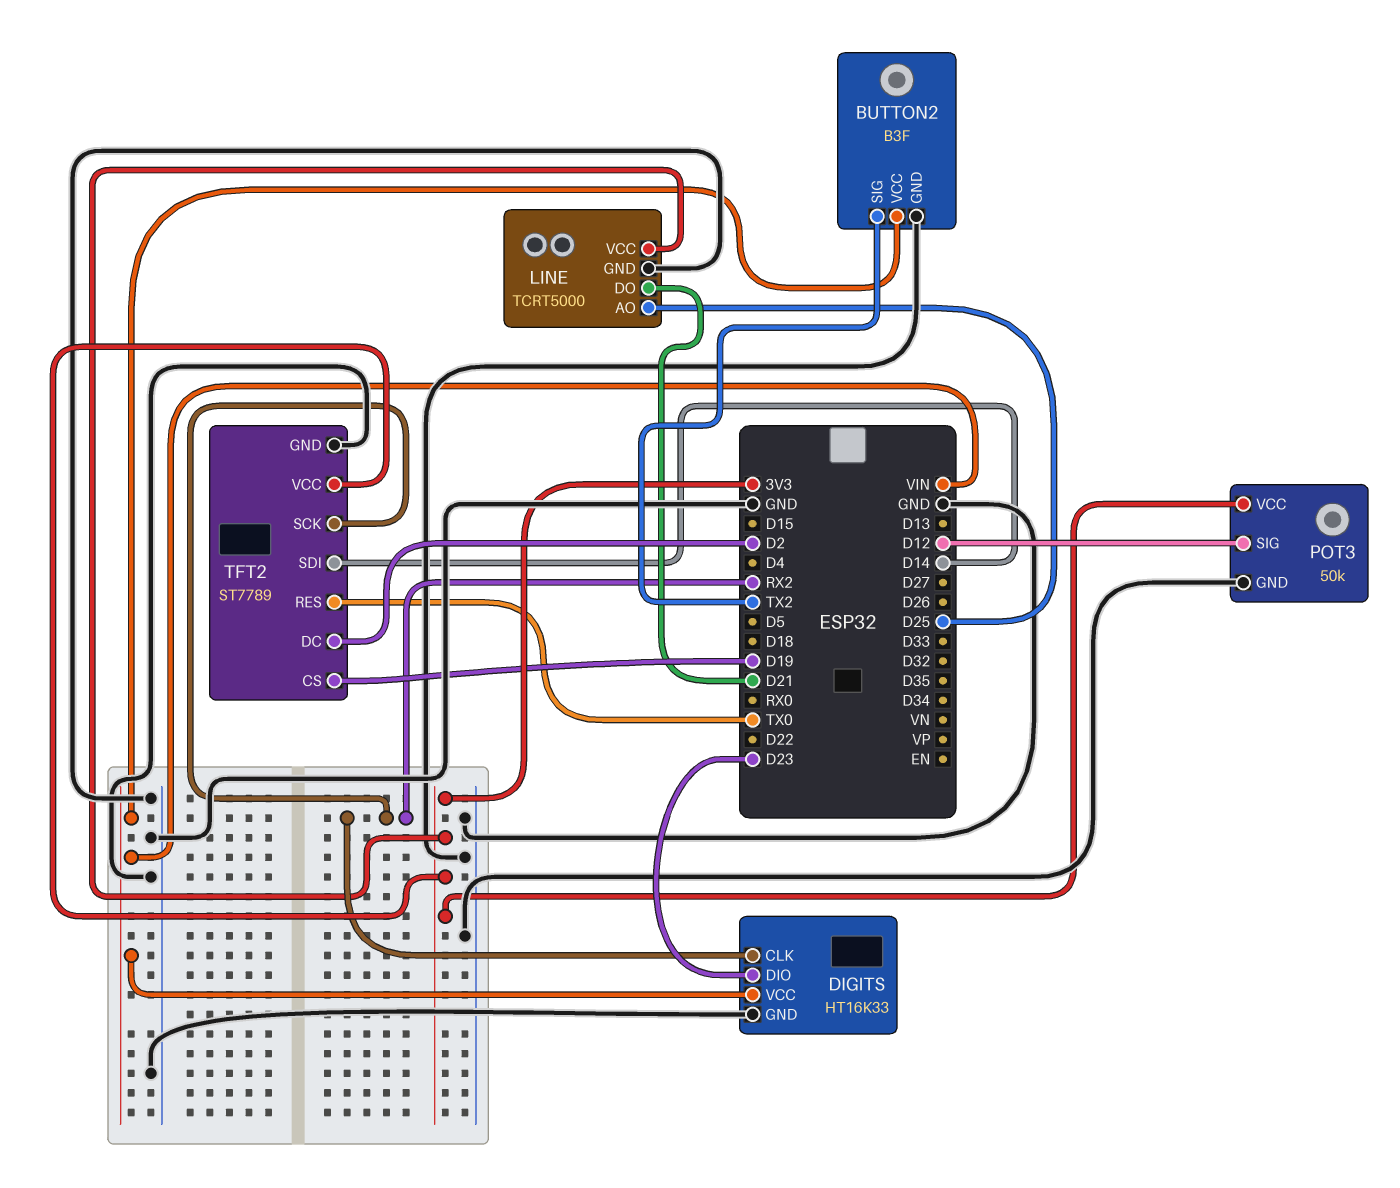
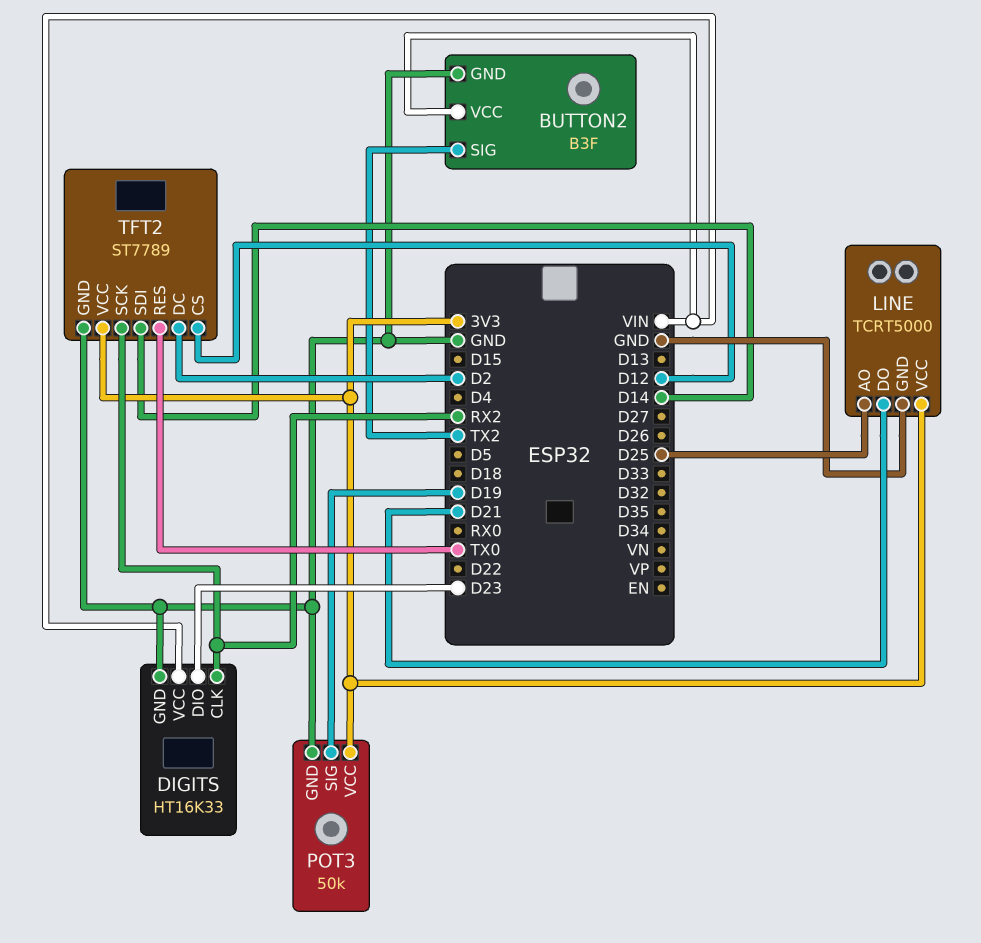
POT3 pin SIG: D12 -> D19
TFT2 pin CS: D19 -> D12

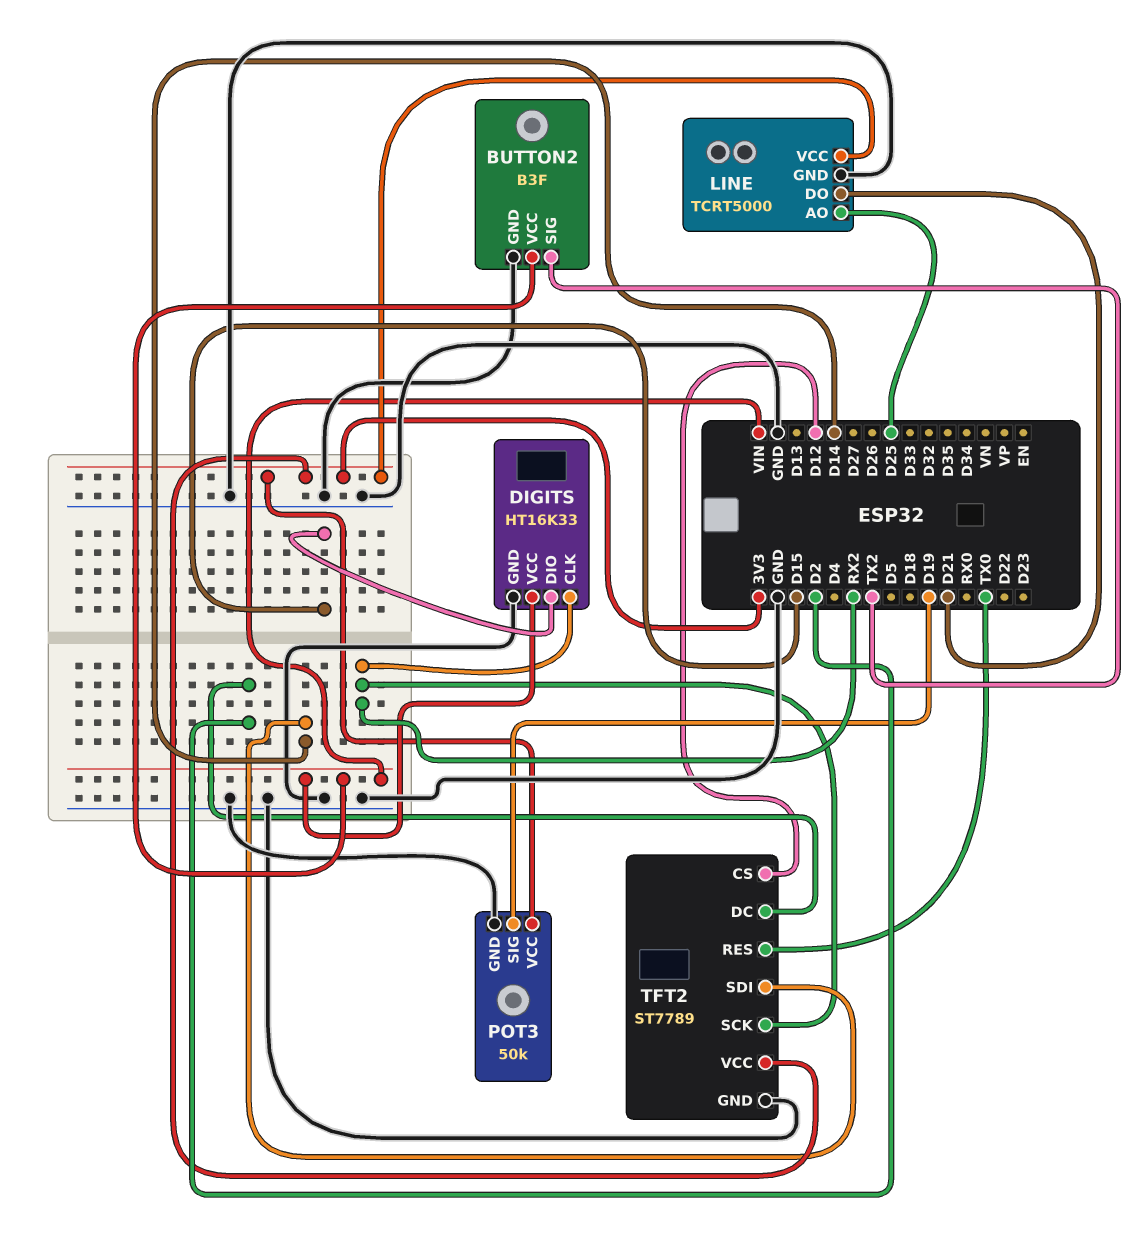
DIGITS pin DIO: D23 -> D15

